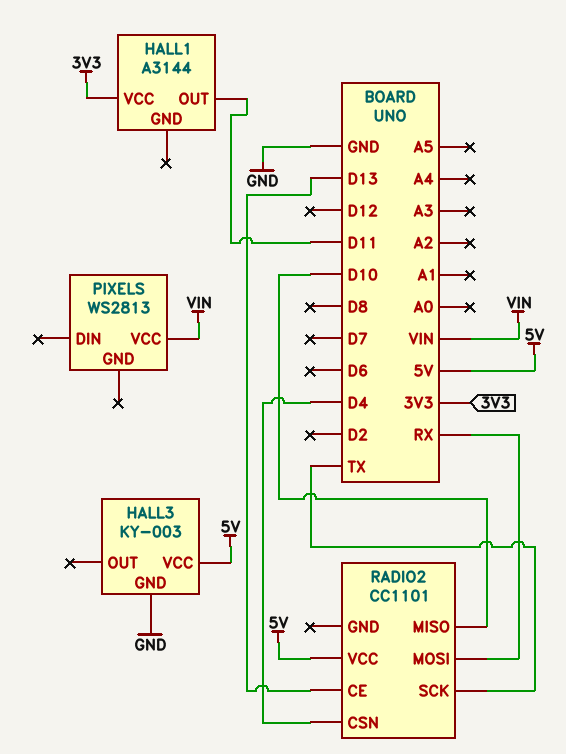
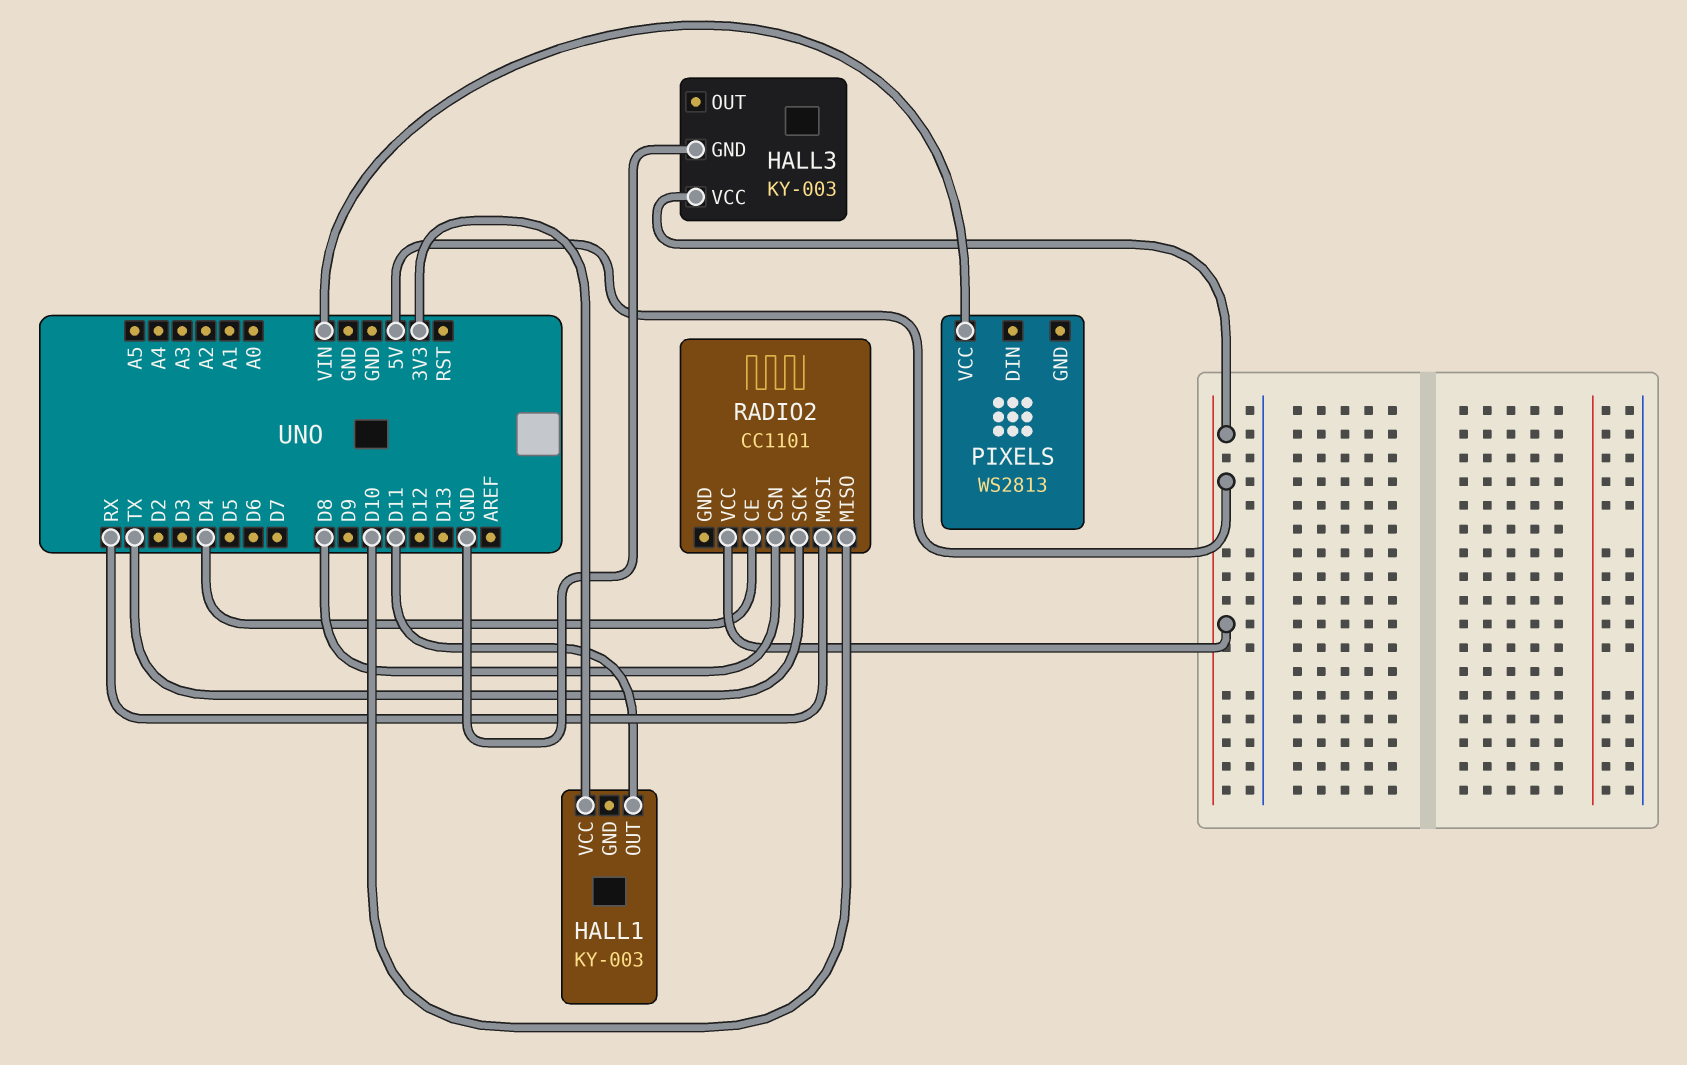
HALL1: A3144 -> KY-003
RADIO2 pin CE: D13 -> D4
RADIO2 pin CSN: D4 -> D8

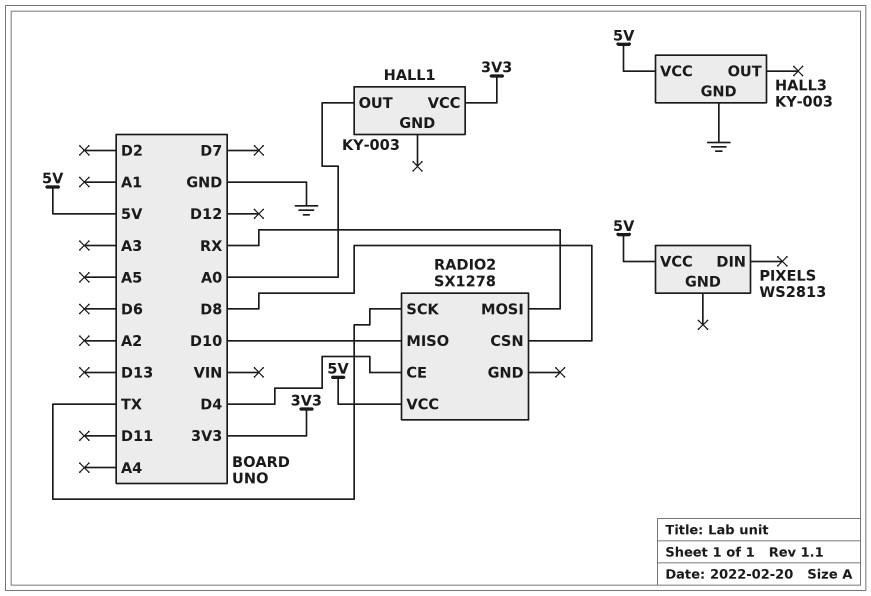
HALL1 pin OUT: D11 -> A0
PIXELS pin VCC: VIN -> 5V
RADIO2: CC1101 -> SX1278

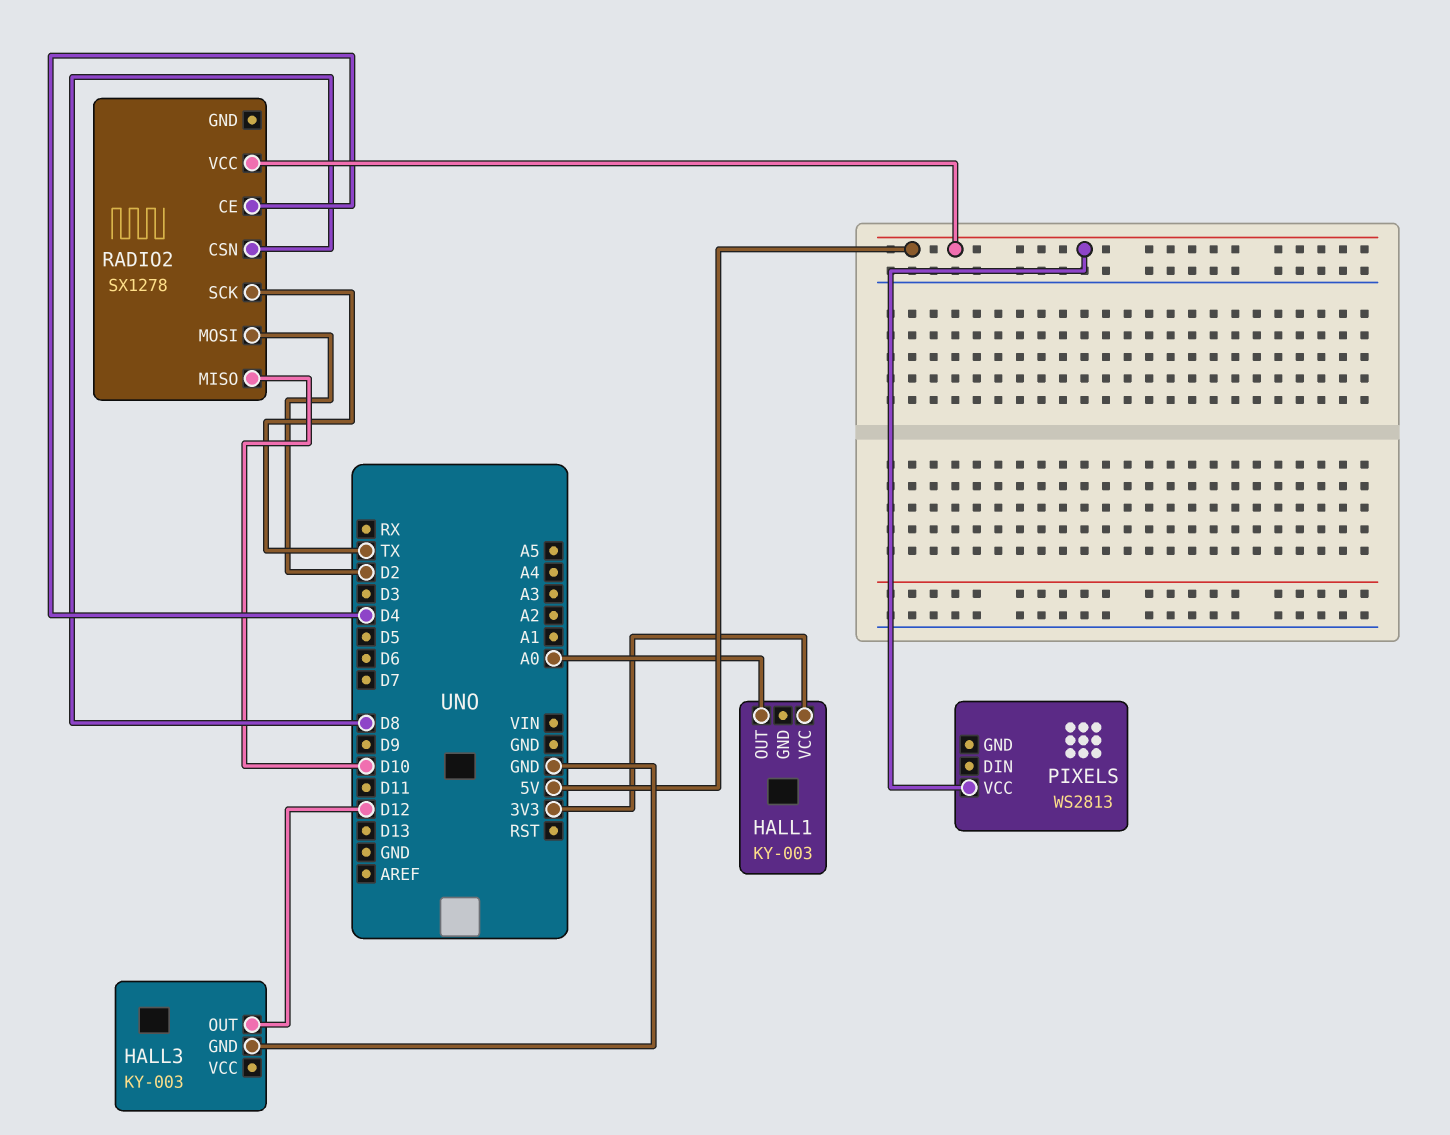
HALL3 pin OUT: none -> D12
HALL3 pin VCC: 5V -> none
RADIO2 pin MOSI: RX -> D2

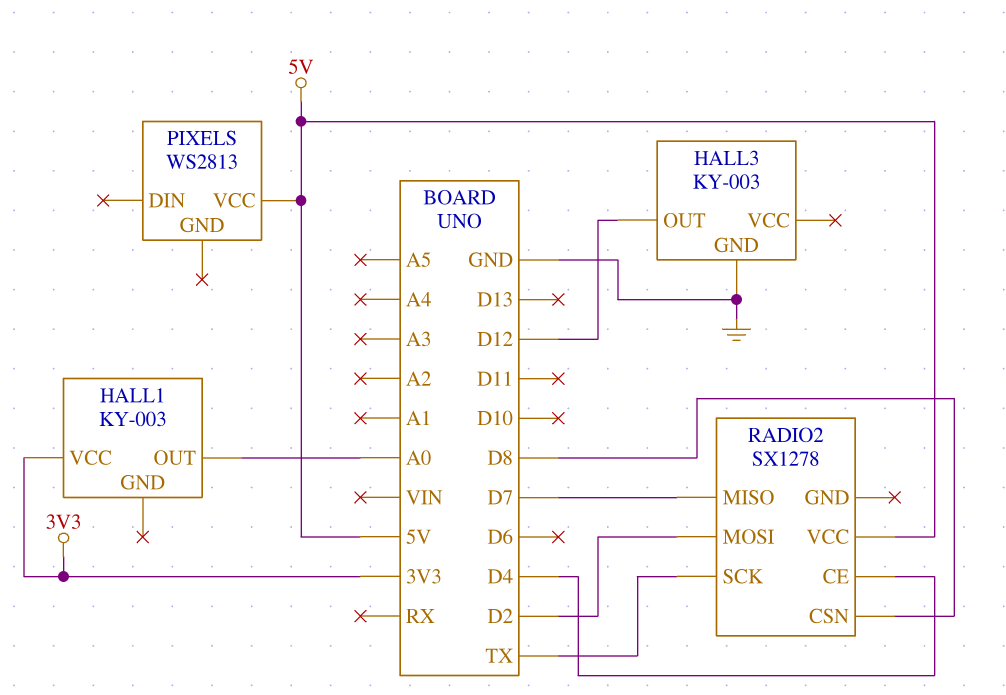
RADIO2 pin MISO: D10 -> D7

